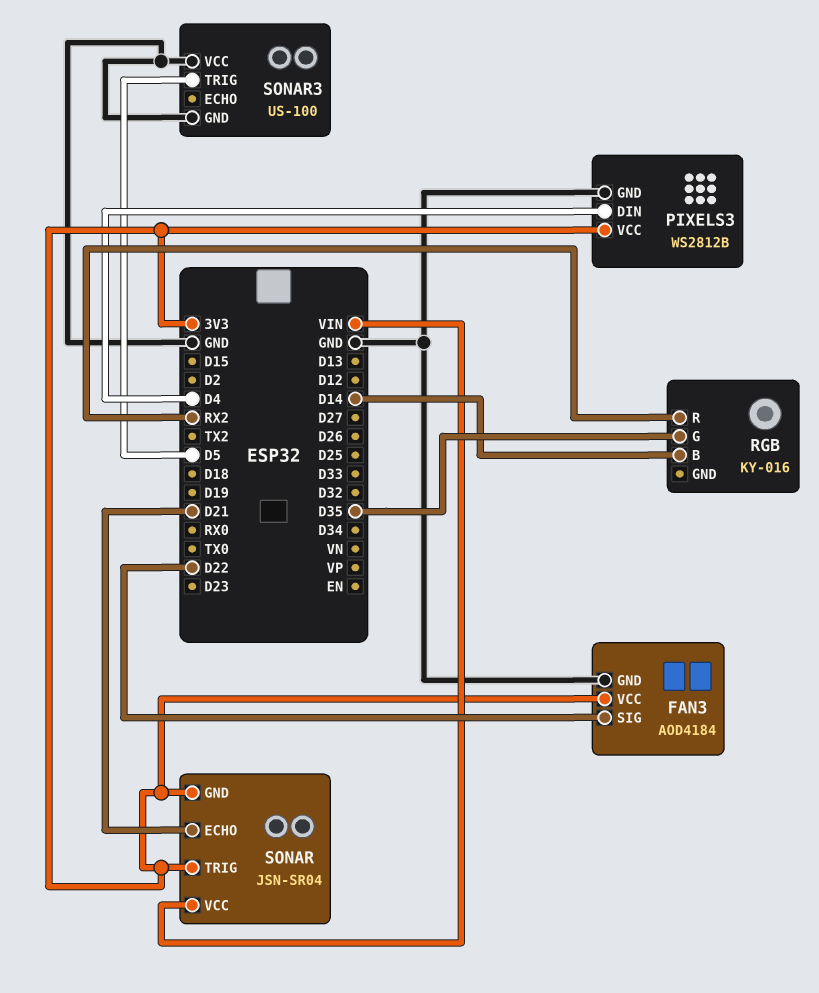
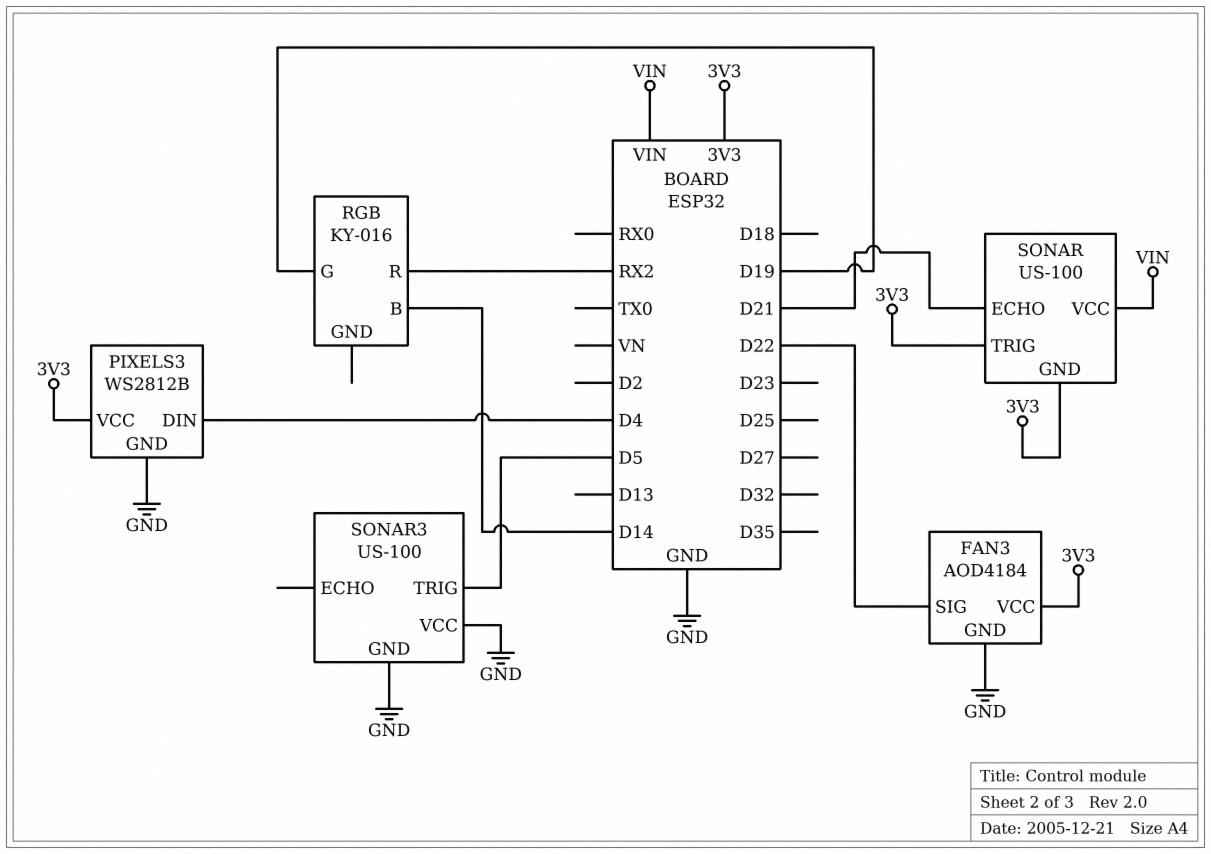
RGB pin G: D35 -> D19
SONAR: JSN-SR04 -> US-100

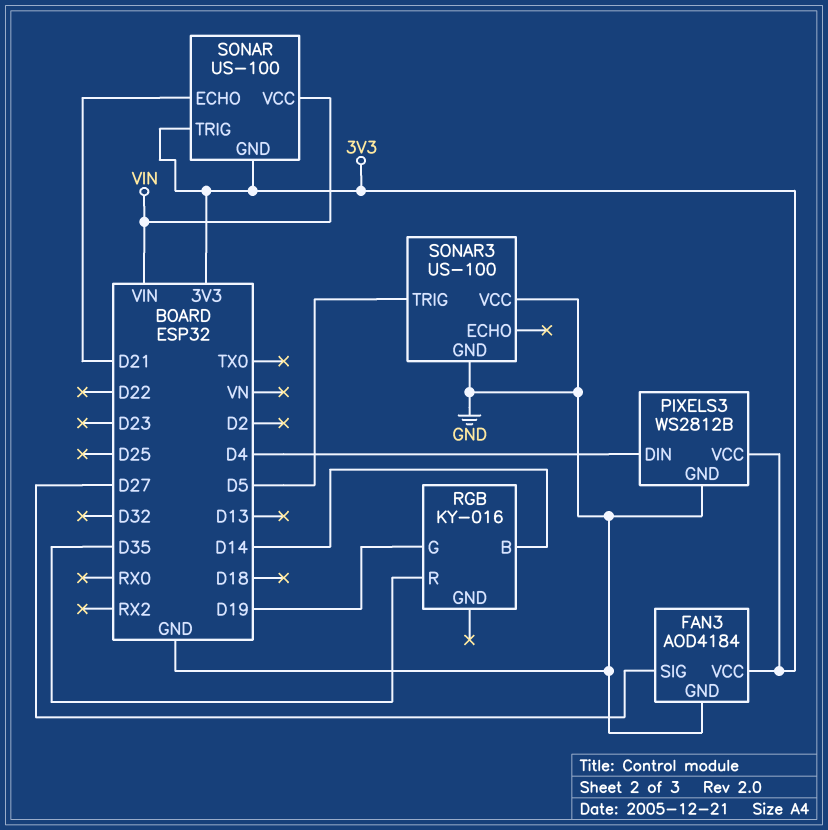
FAN3 pin SIG: D22 -> D27
RGB pin R: RX2 -> D35

